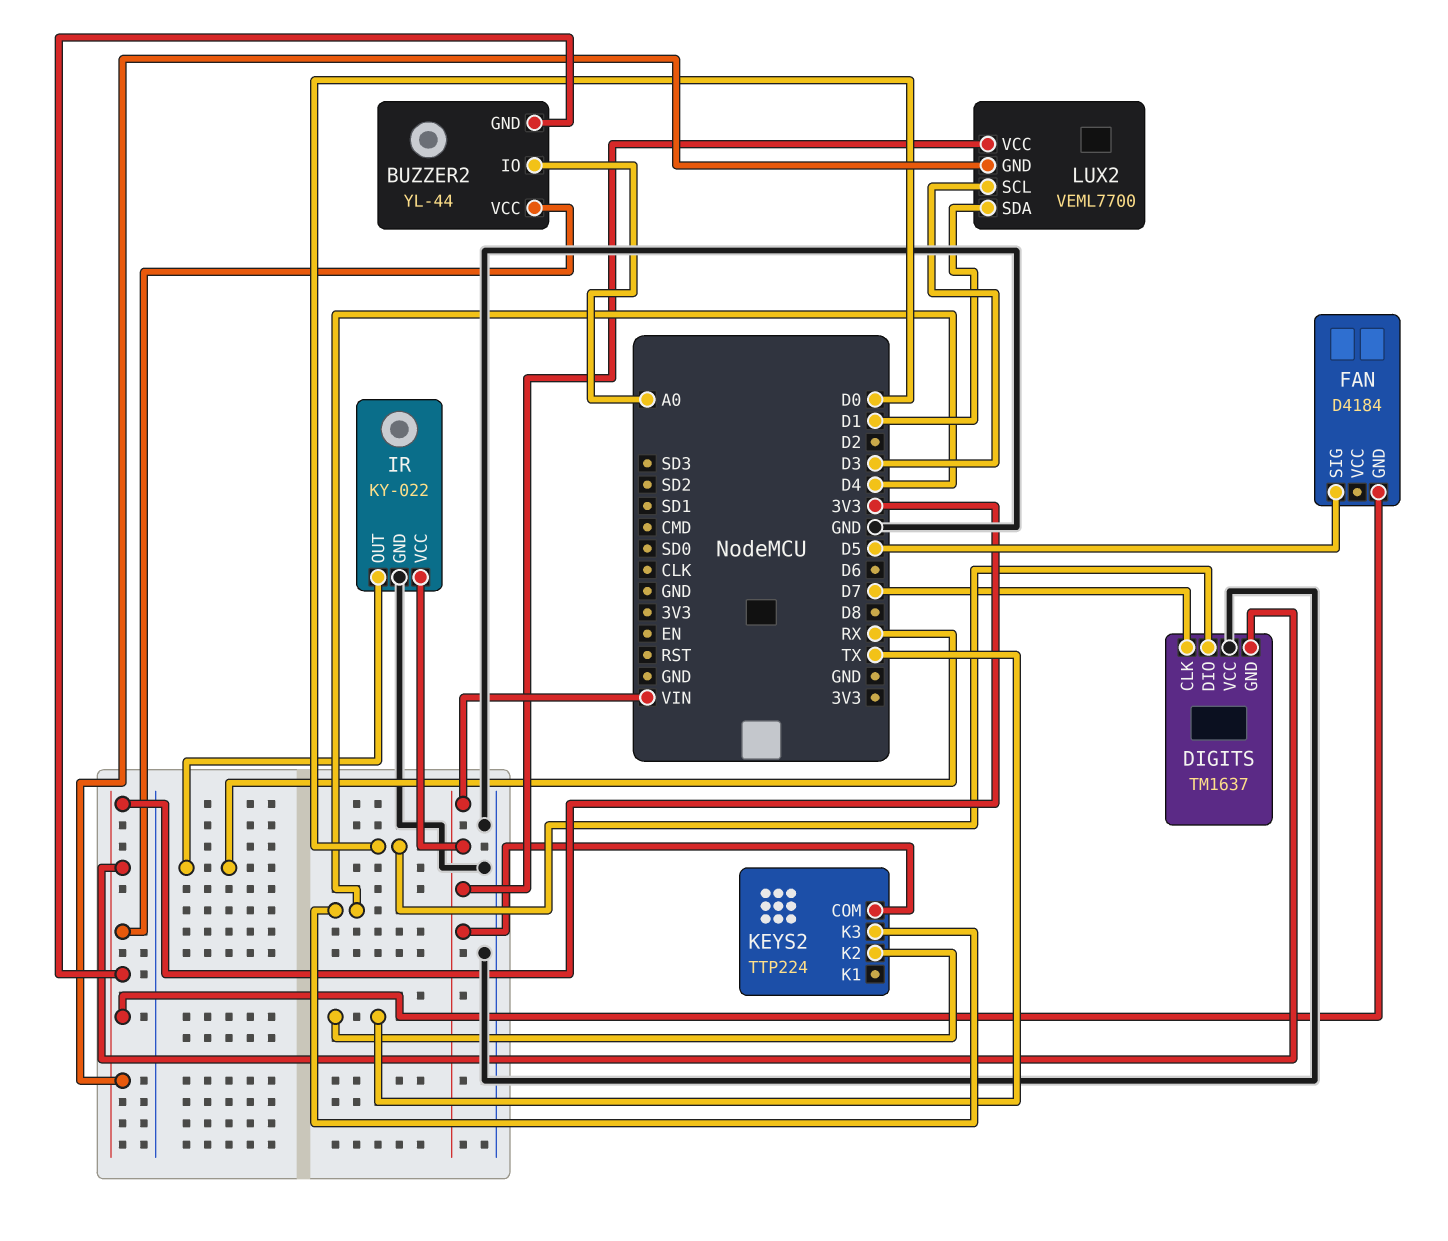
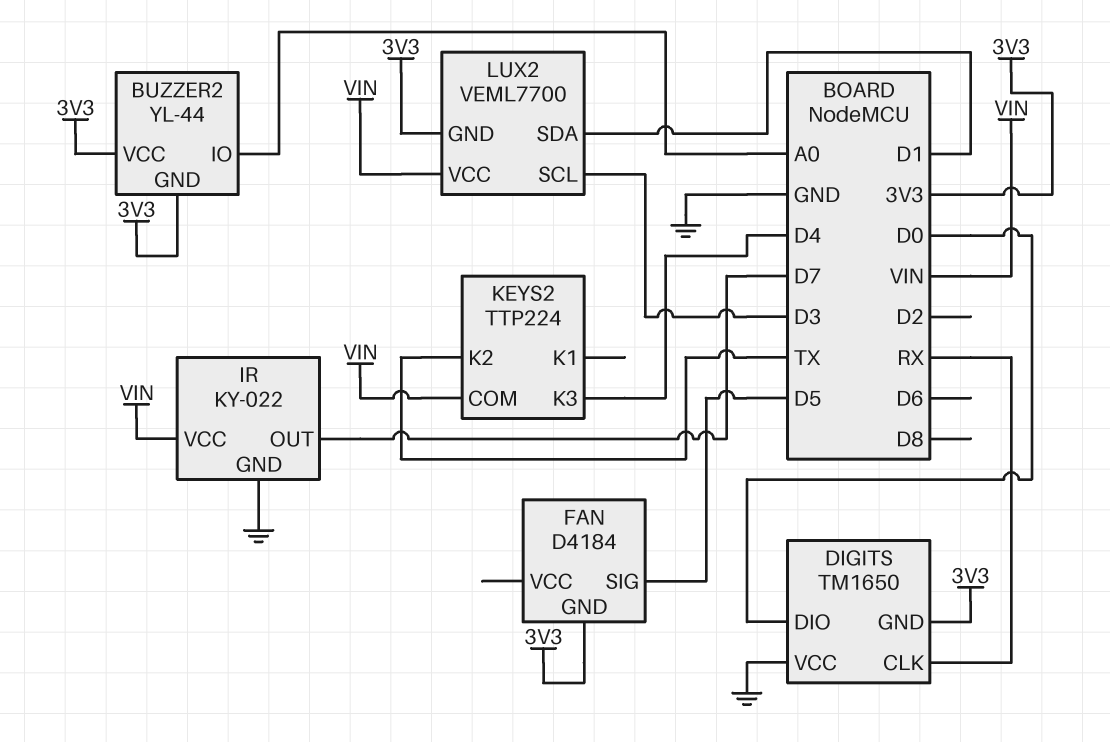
DIGITS: TM1637 -> TM1650
DIGITS pin CLK: D7 -> RX
IR pin OUT: RX -> D7

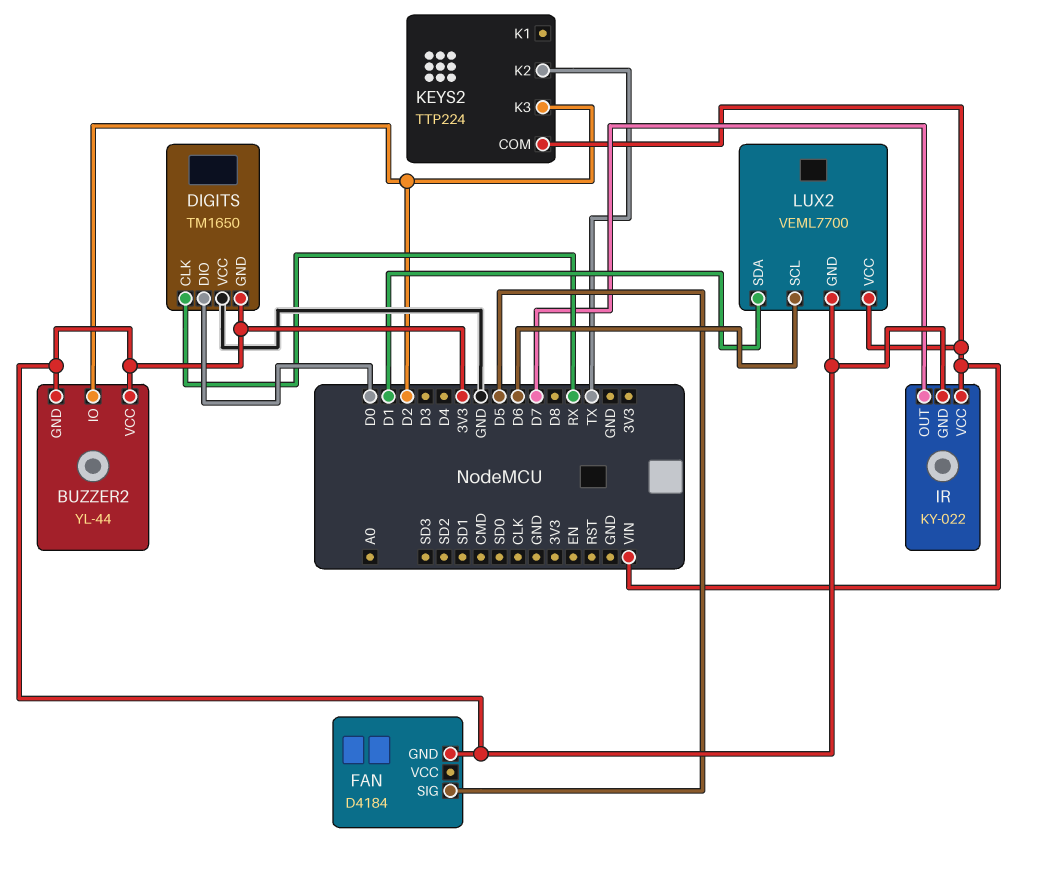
BUZZER2 pin IO: A0 -> D2
IR pin GND: GND -> 3V3
KEYS2 pin K3: D4 -> D2
LUX2 pin SCL: D3 -> D6

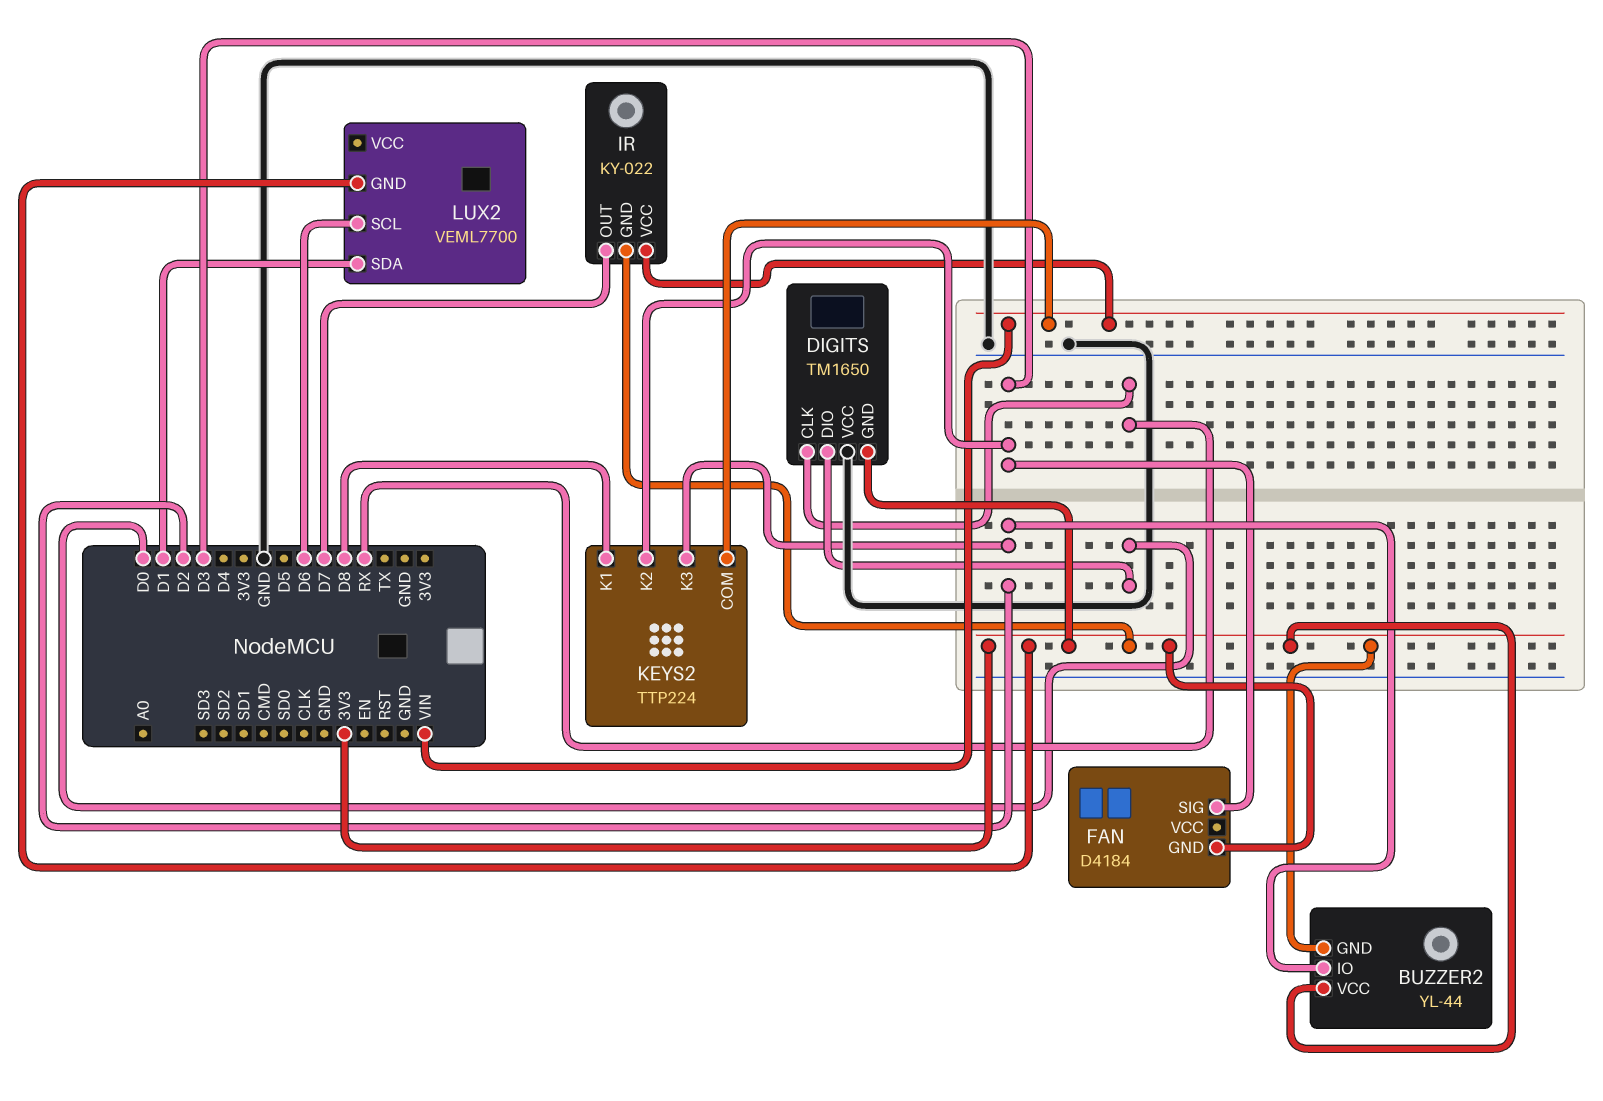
FAN pin SIG: D5 -> D3
KEYS2 pin K1: none -> D8
KEYS2 pin K2: TX -> D3
LUX2 pin VCC: VIN -> none

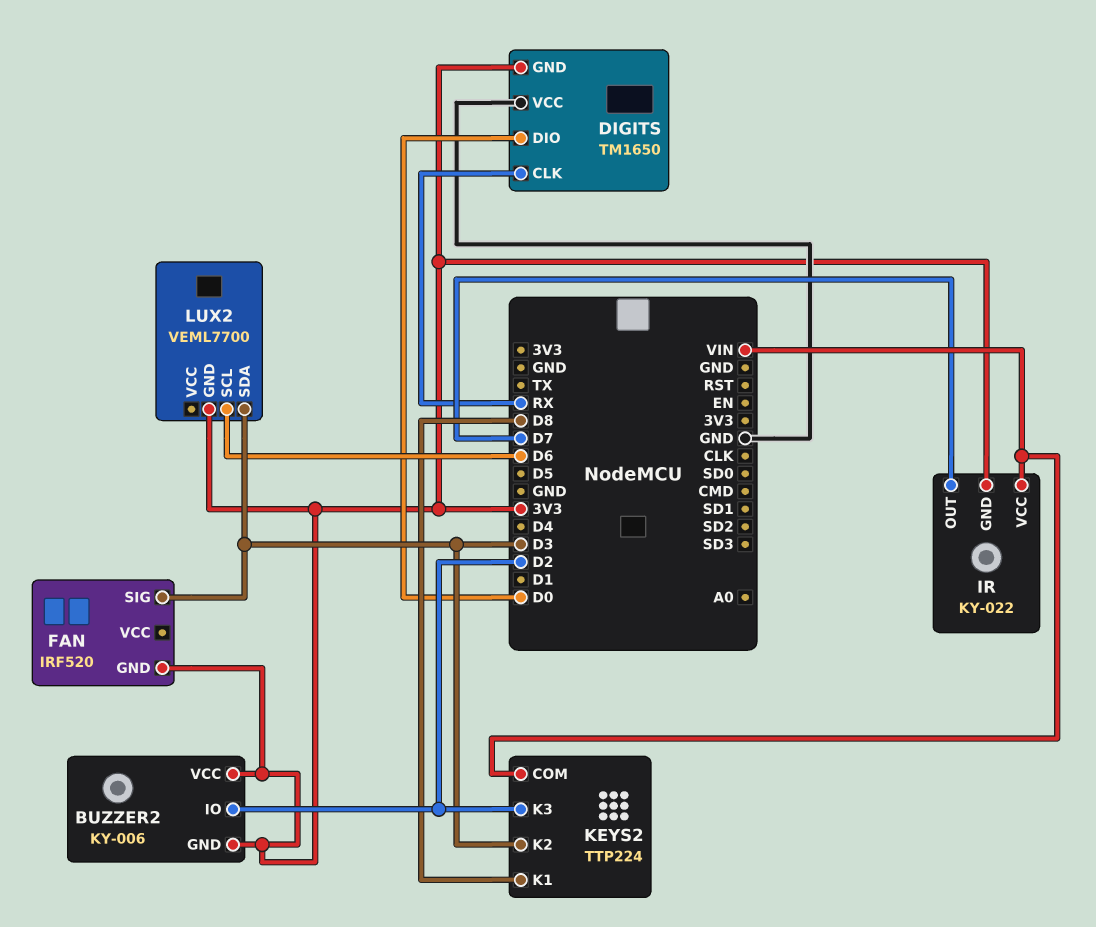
BUZZER2: YL-44 -> KY-006
FAN: D4184 -> IRF520
LUX2 pin SDA: D1 -> D3

